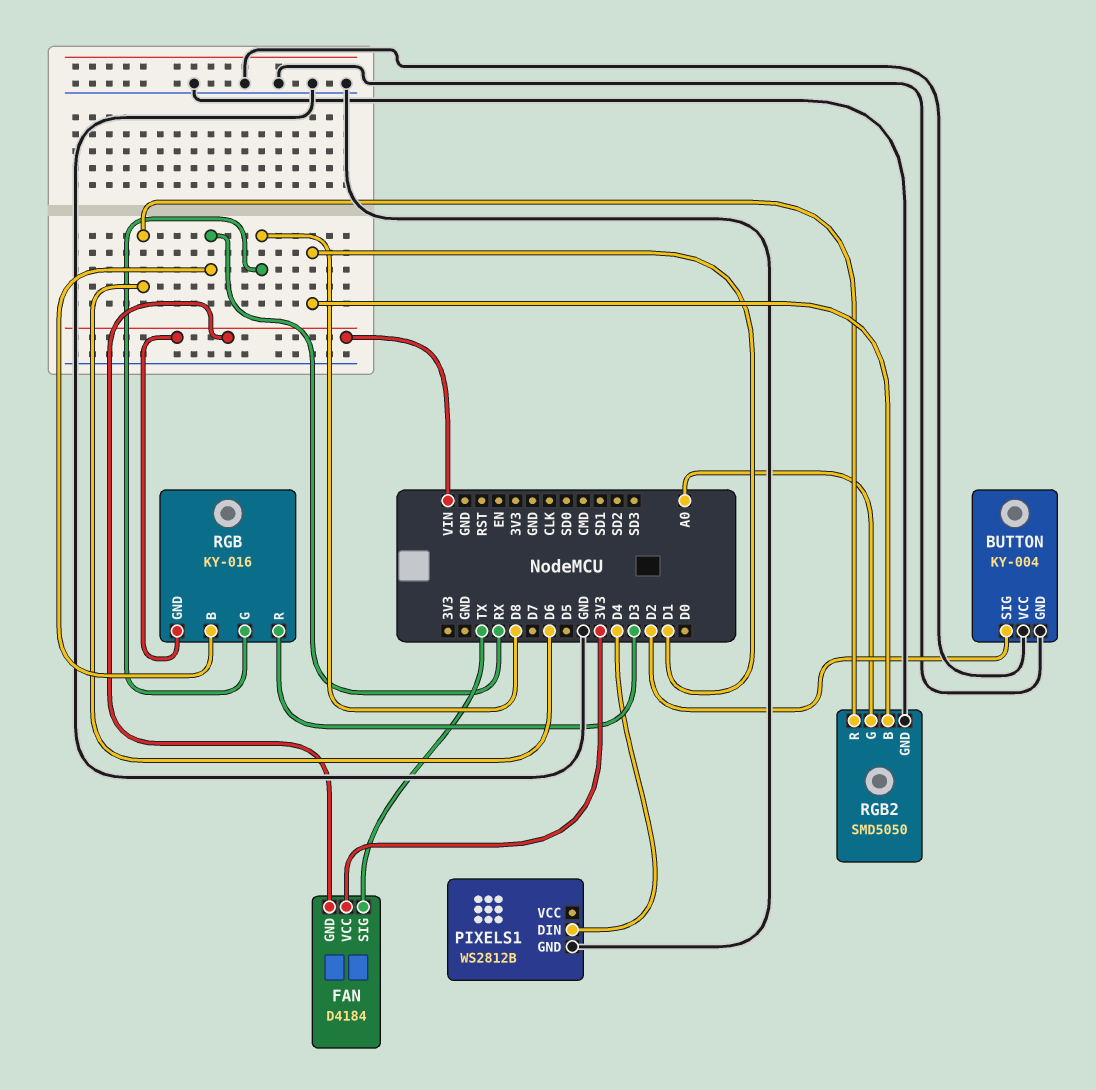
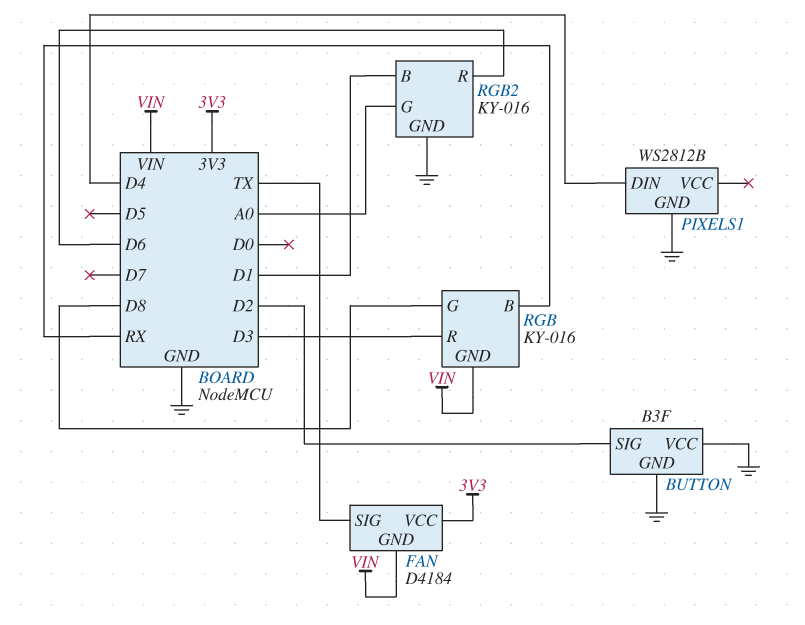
BUTTON: KY-004 -> B3F
RGB2: SMD5050 -> KY-016

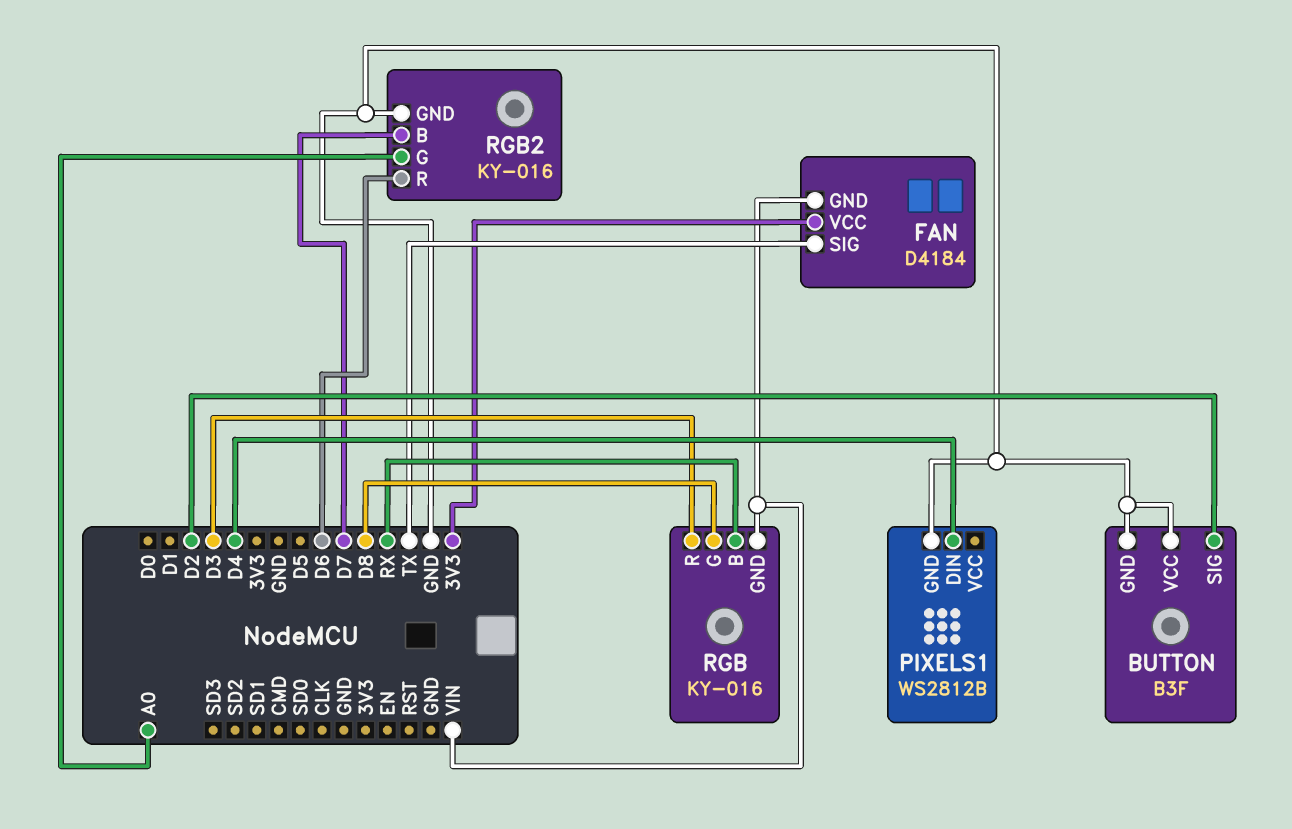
RGB2 pin B: D1 -> D7

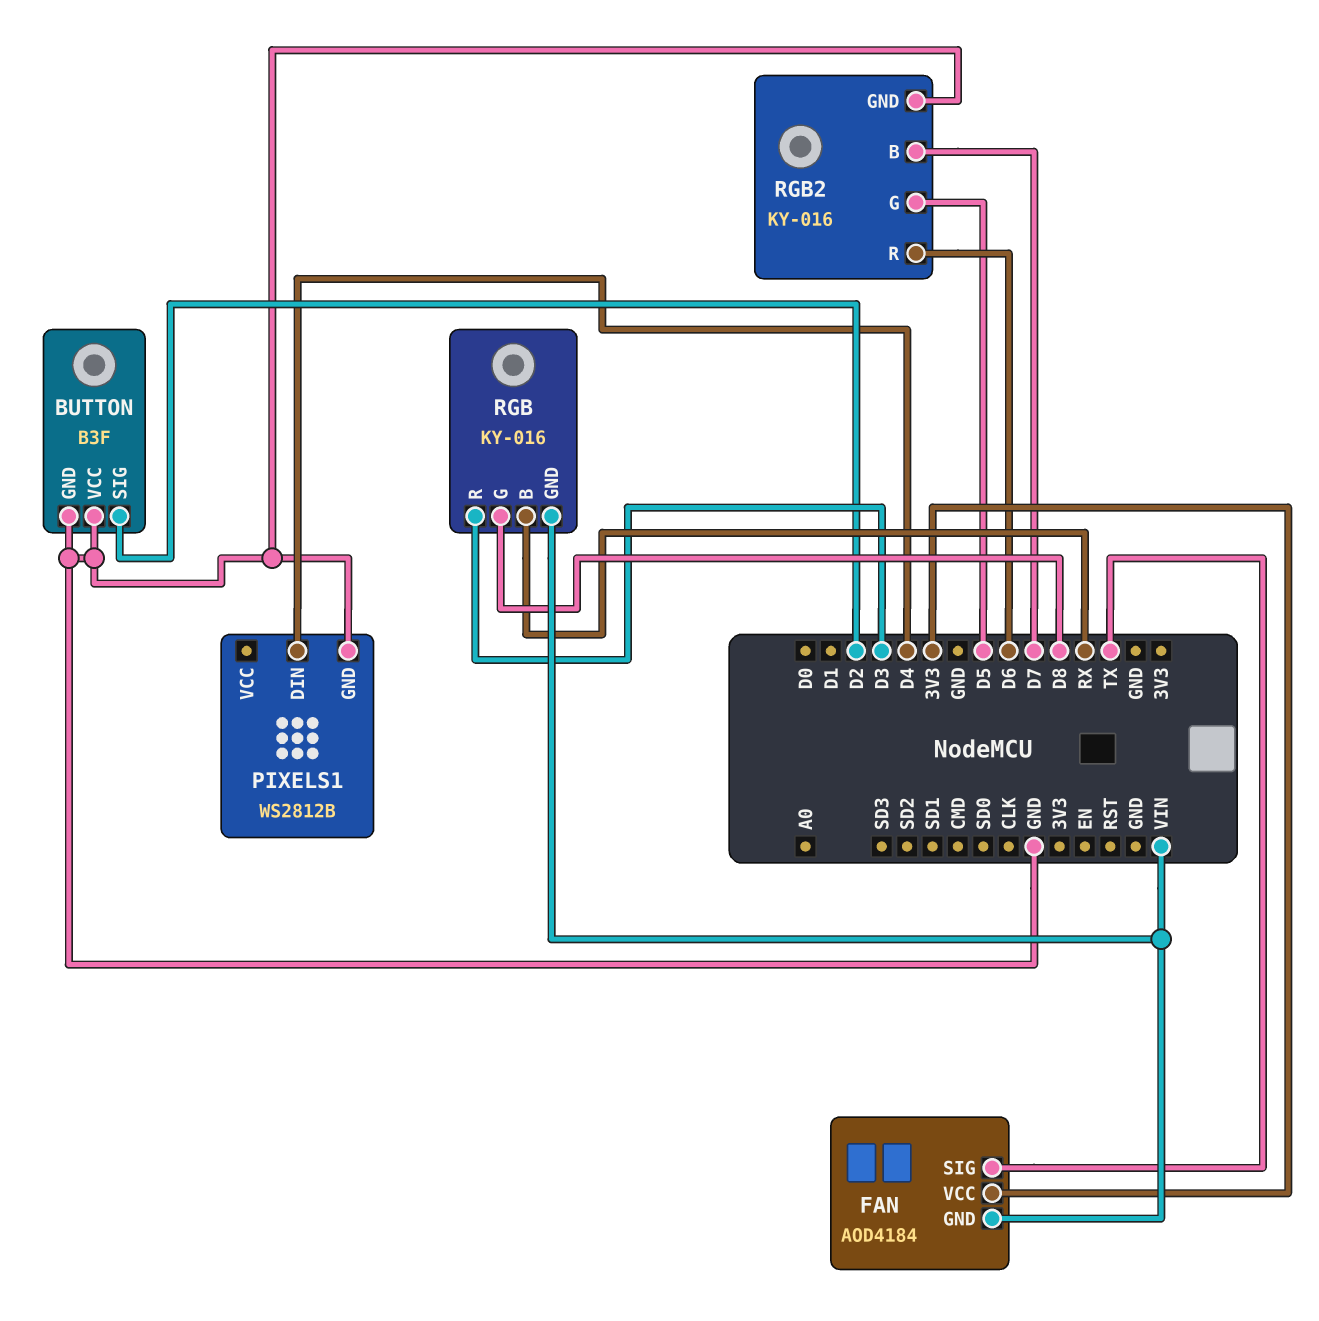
FAN: D4184 -> AOD4184
RGB2 pin G: A0 -> D5

